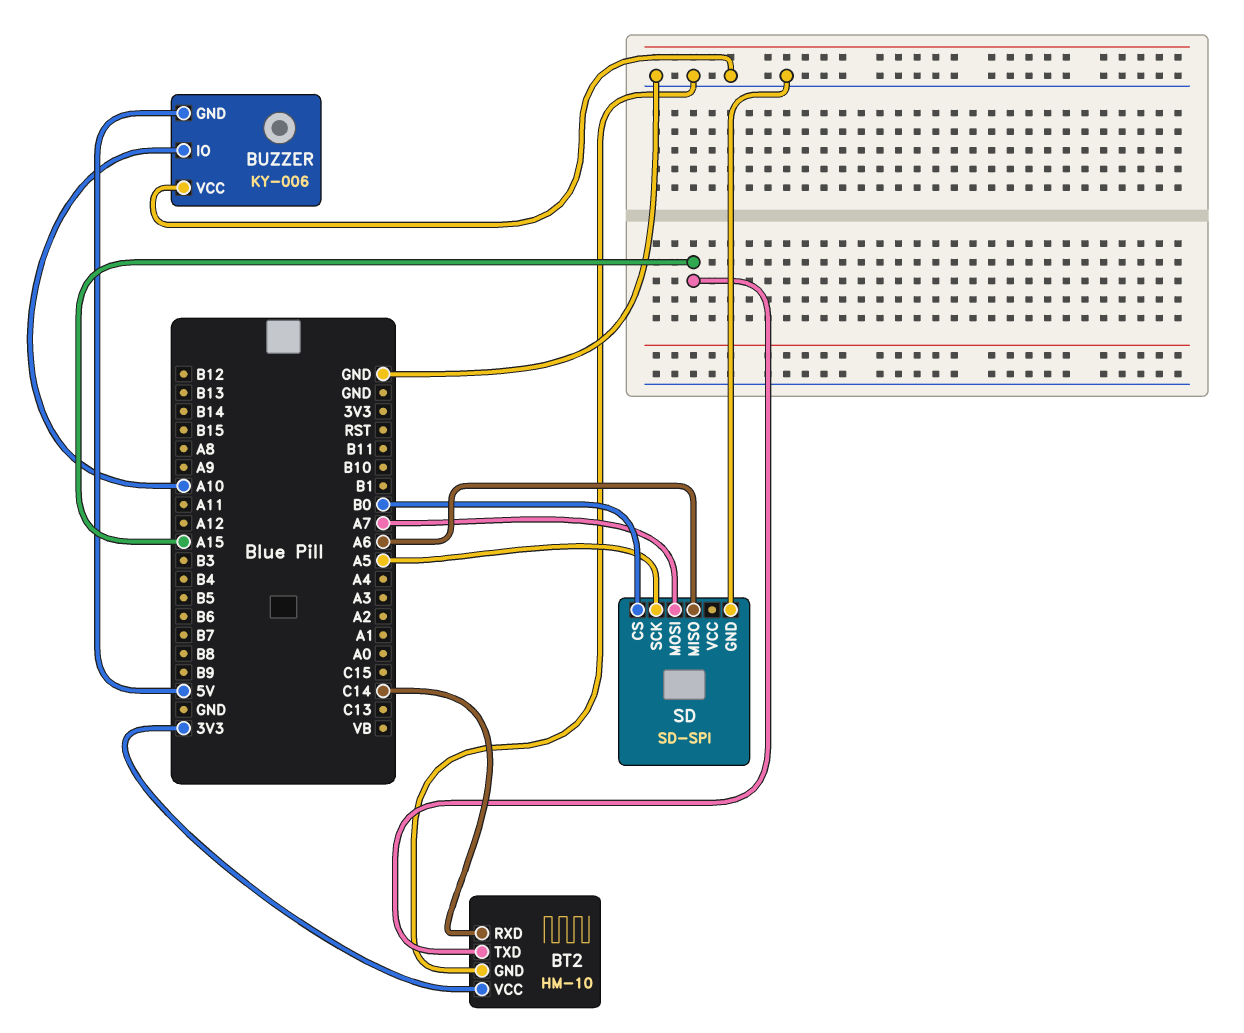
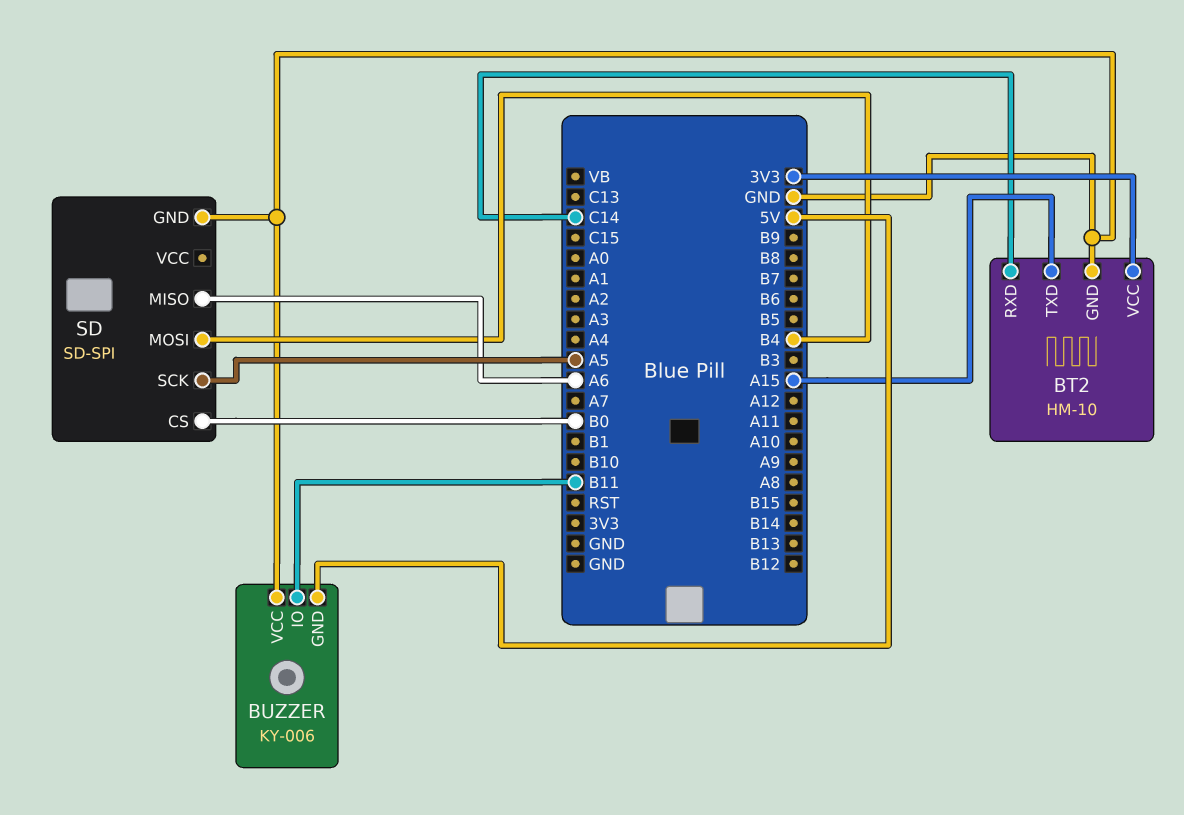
BUZZER pin IO: A10 -> B11
SD pin MOSI: A7 -> B4

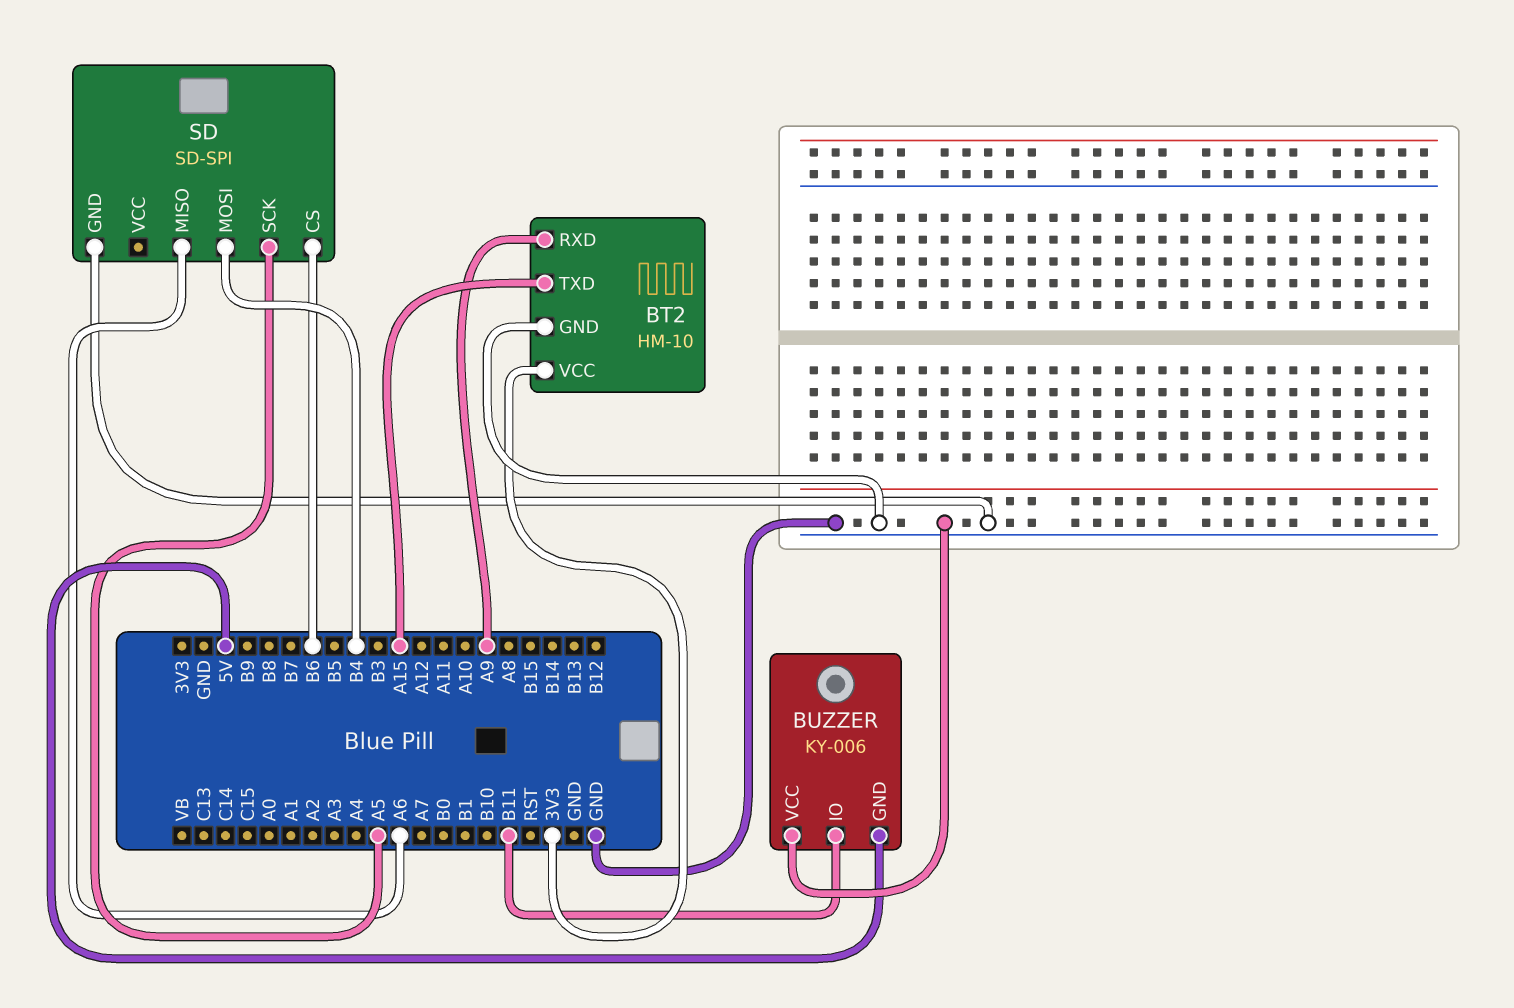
BT2 pin RXD: C14 -> A9
SD pin CS: B0 -> B6

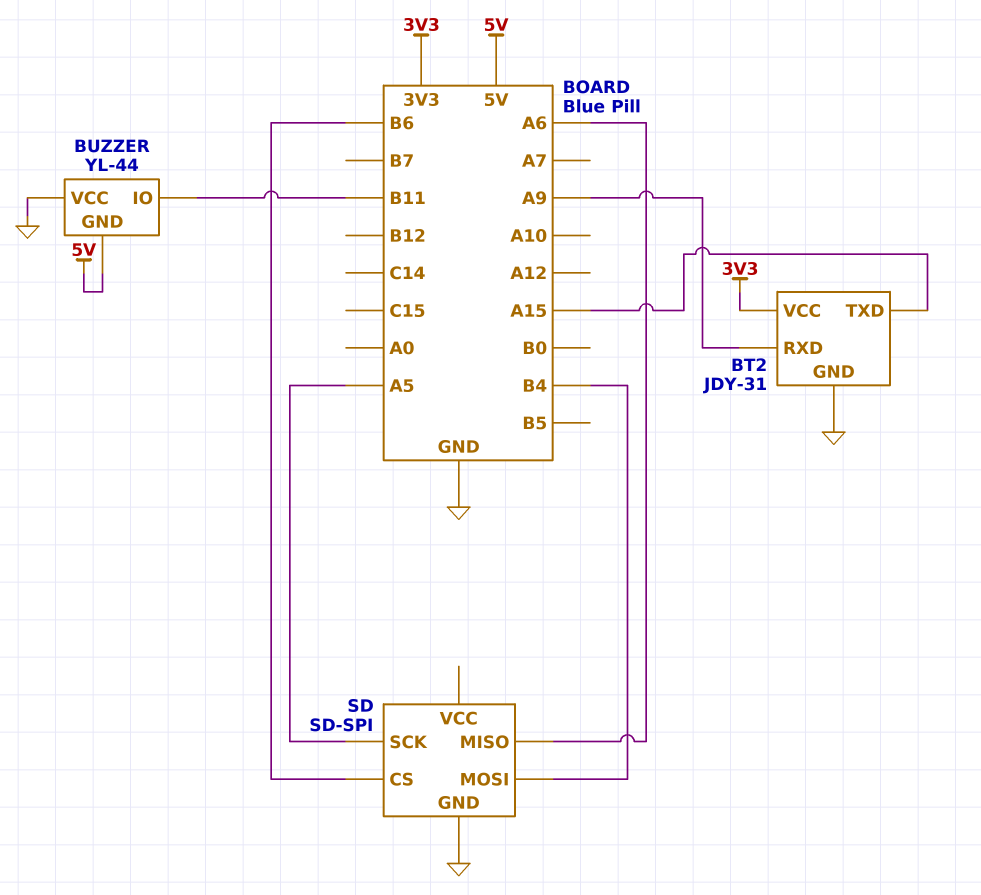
BT2: HM-10 -> JDY-31
BUZZER: KY-006 -> YL-44

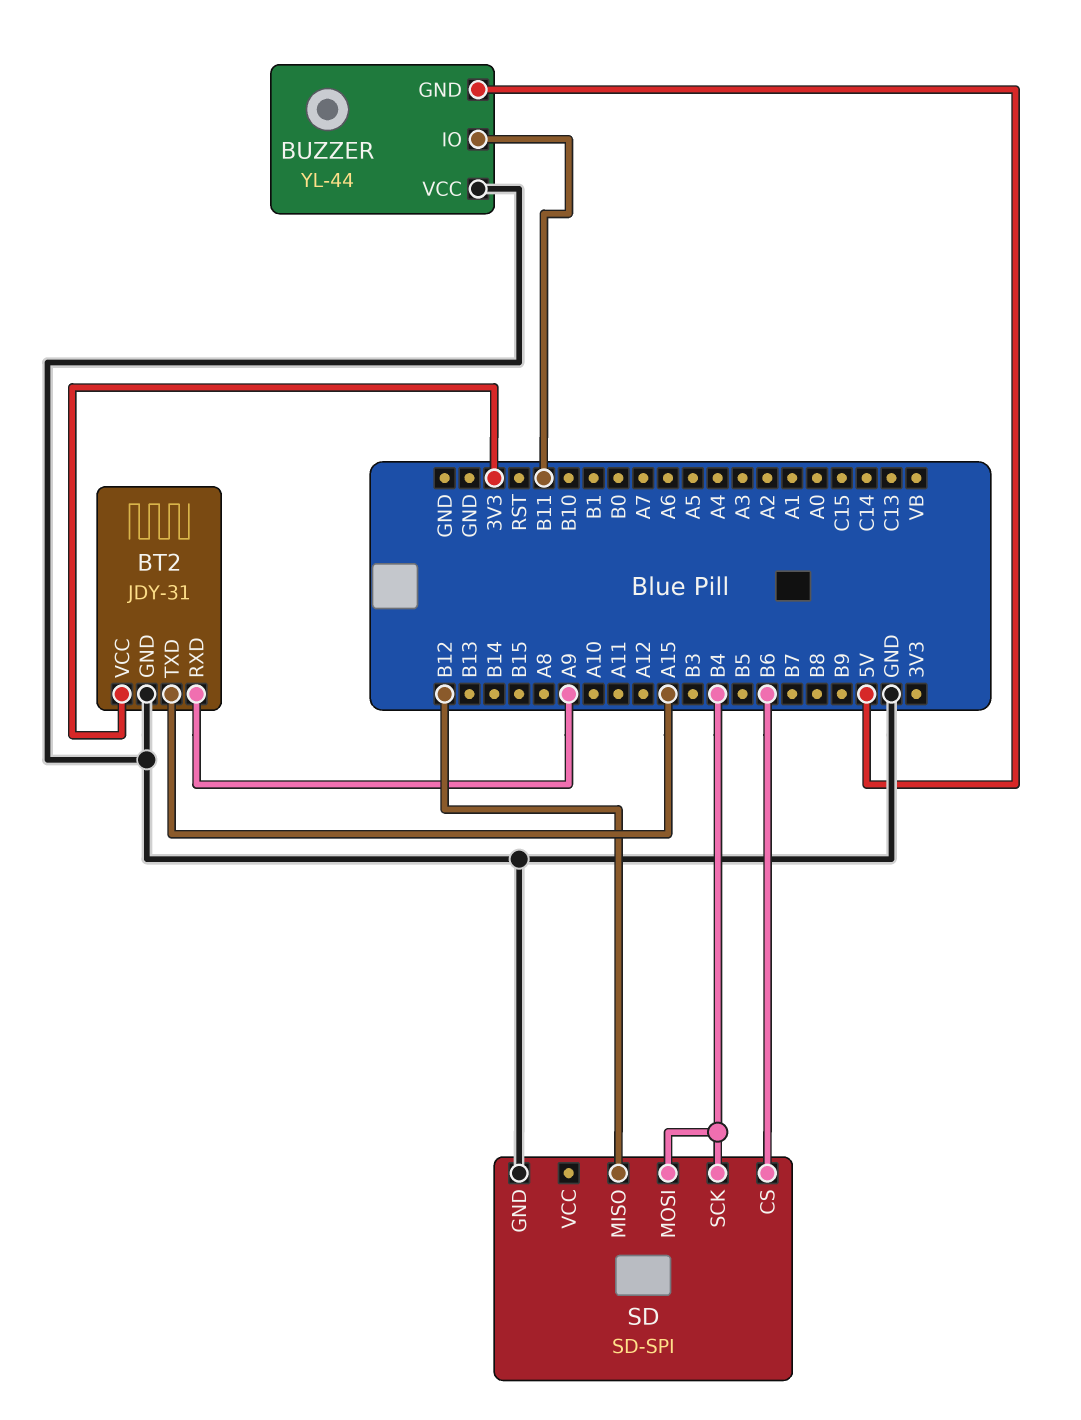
SD pin MISO: A6 -> B12
SD pin SCK: A5 -> B4

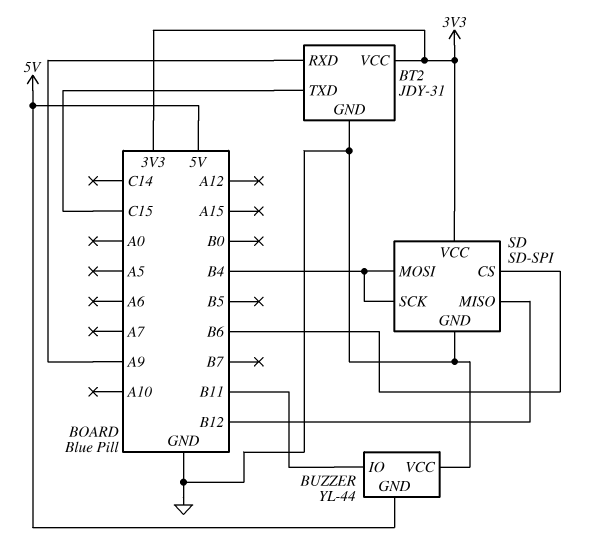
BT2 pin TXD: A15 -> C15
SD pin VCC: none -> 3V3

